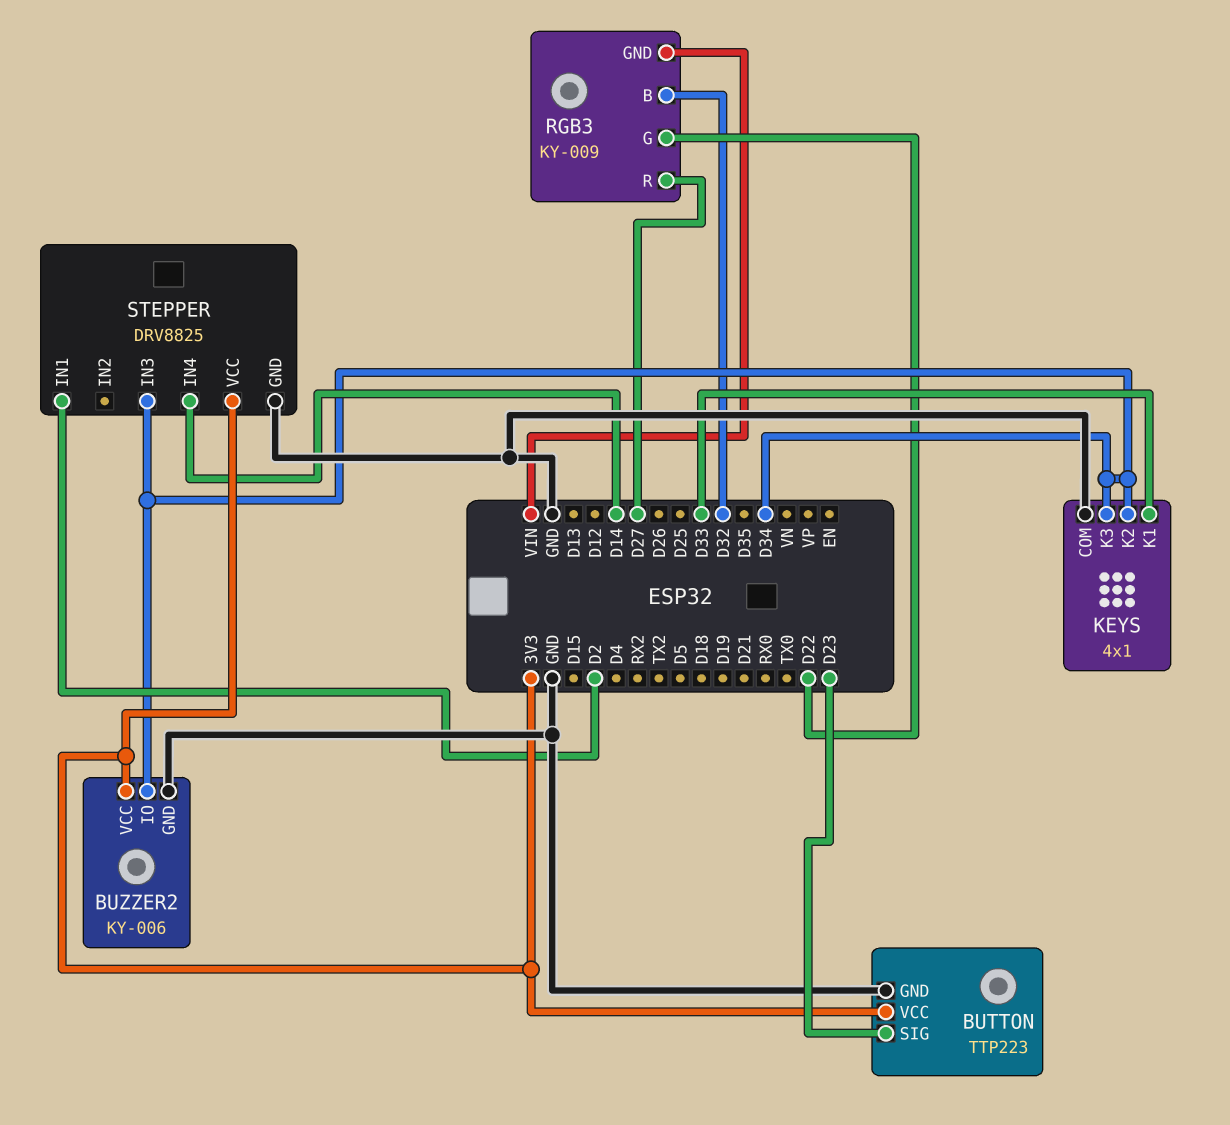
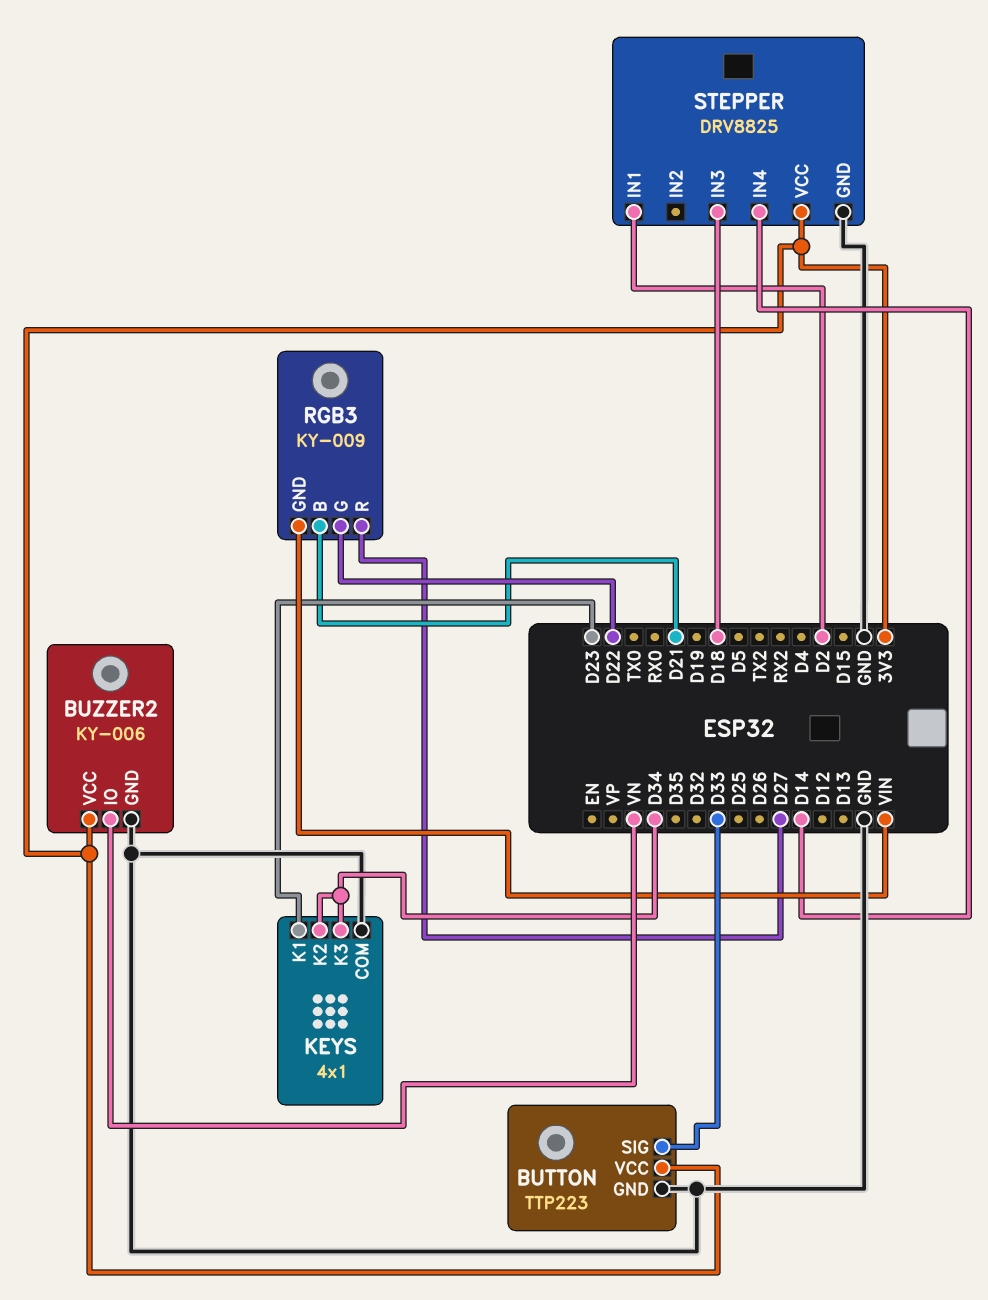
BUTTON pin SIG: D23 -> D33
BUZZER2 pin IO: D34 -> VN
KEYS pin K1: D33 -> D23
RGB3 pin B: D32 -> D21
STEPPER pin IN3: D34 -> D18

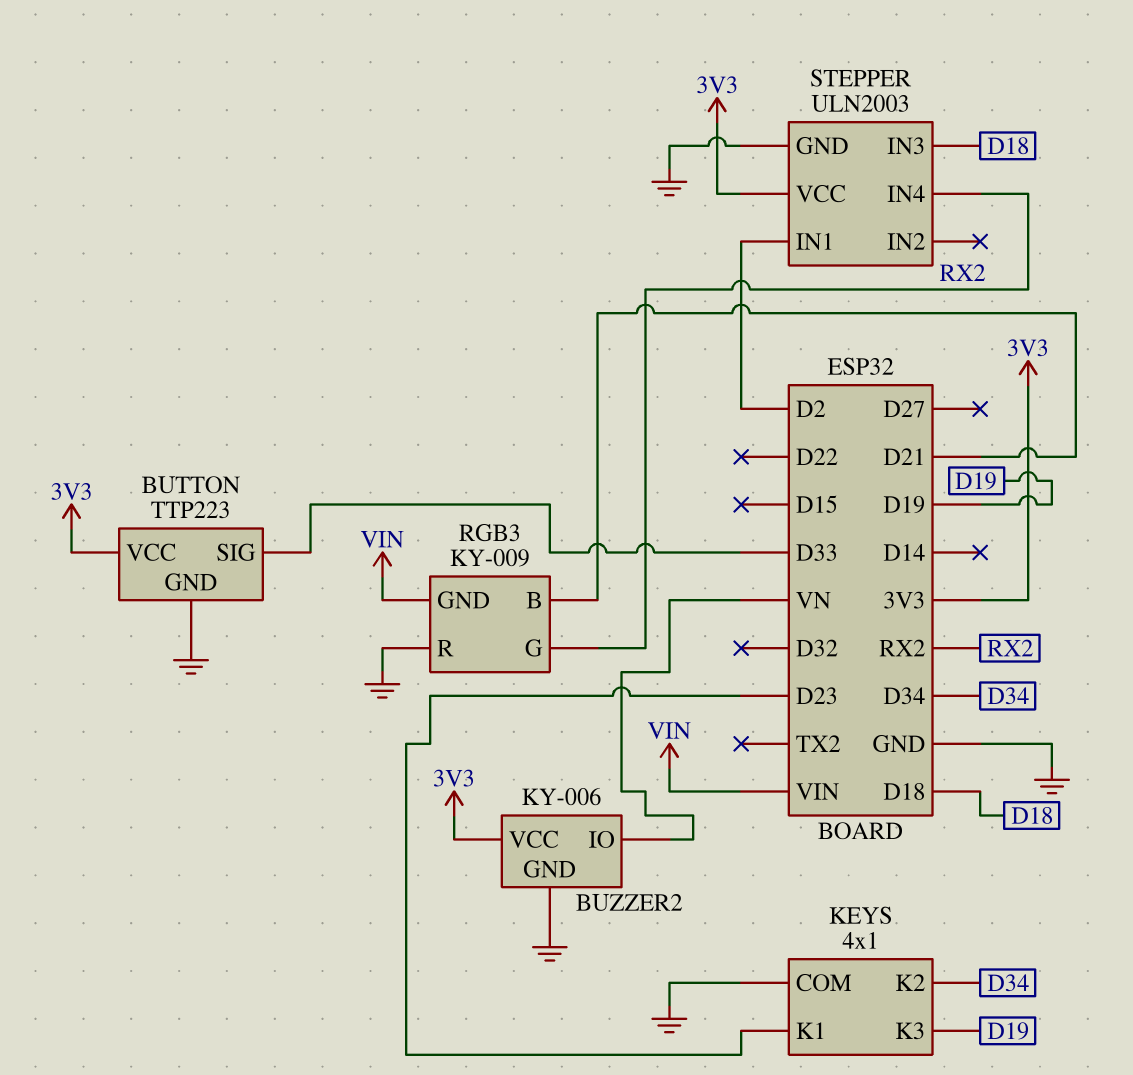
KEYS pin K3: D34 -> D19
RGB3 pin G: D22 -> RX2
RGB3 pin R: D27 -> GND
STEPPER: DRV8825 -> ULN2003
STEPPER pin IN4: D14 -> RX2

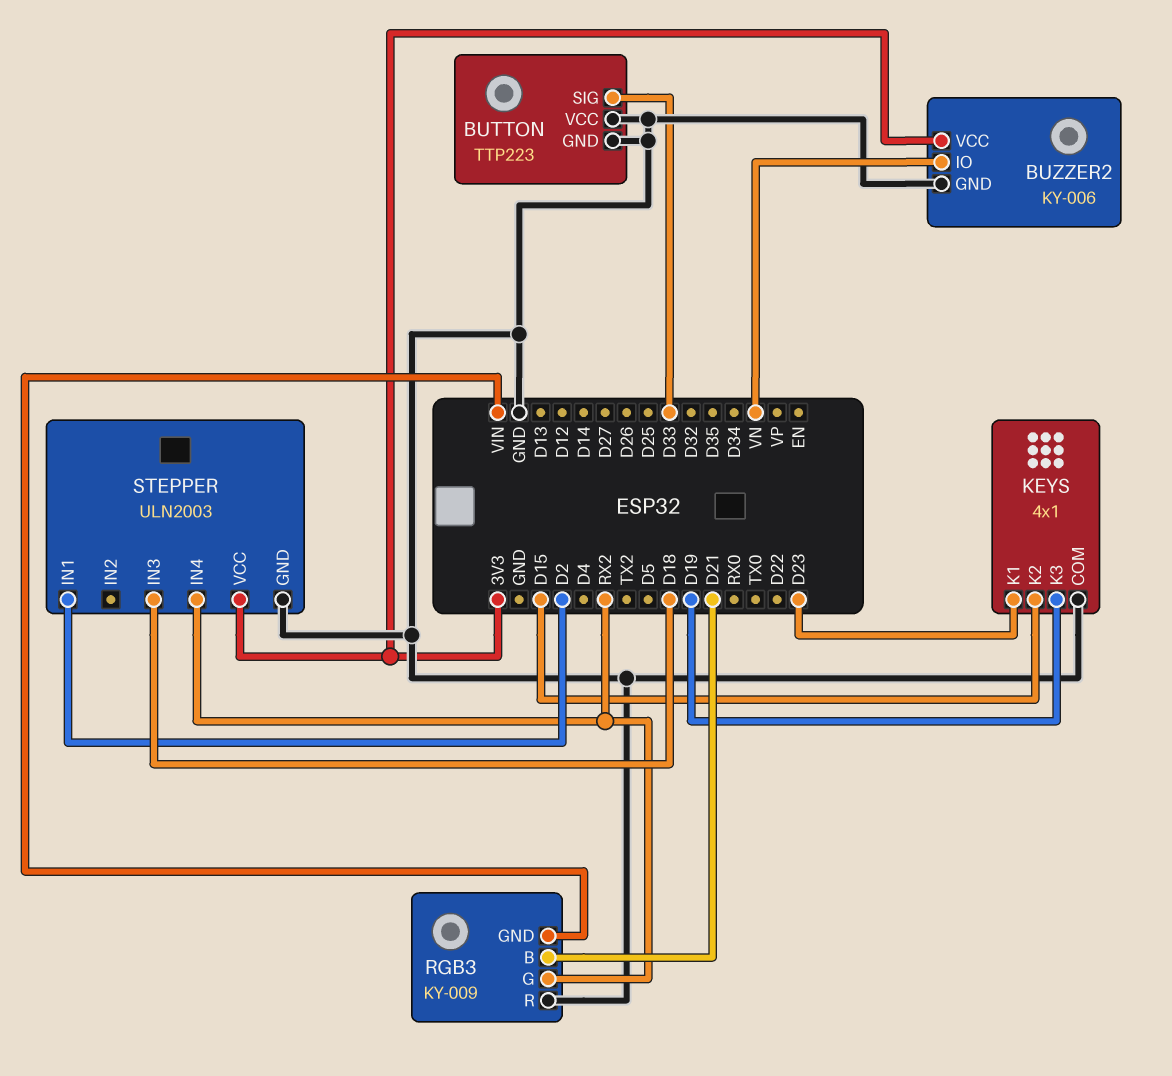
BUTTON pin VCC: 3V3 -> GND
KEYS pin K2: D34 -> D15

